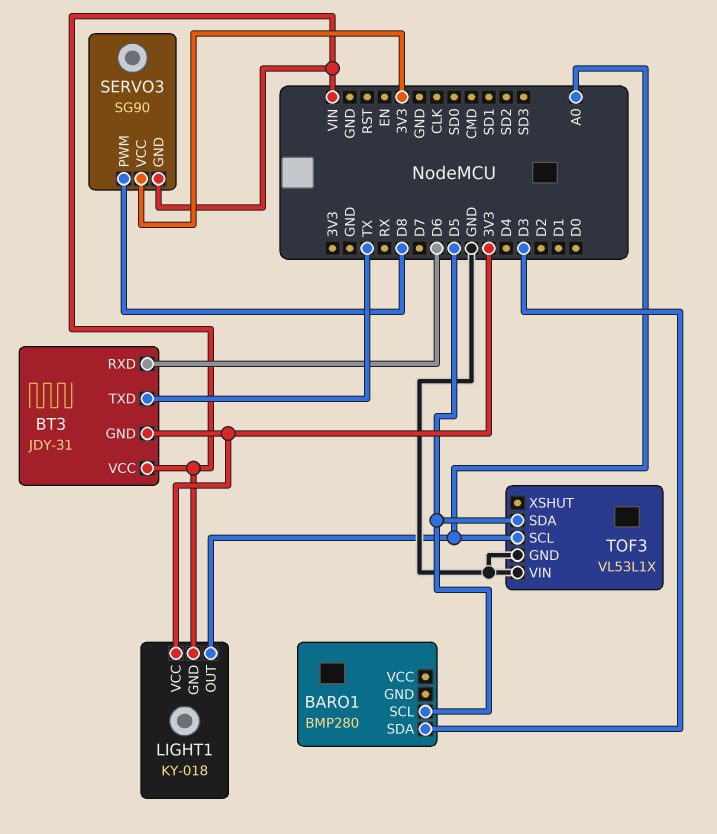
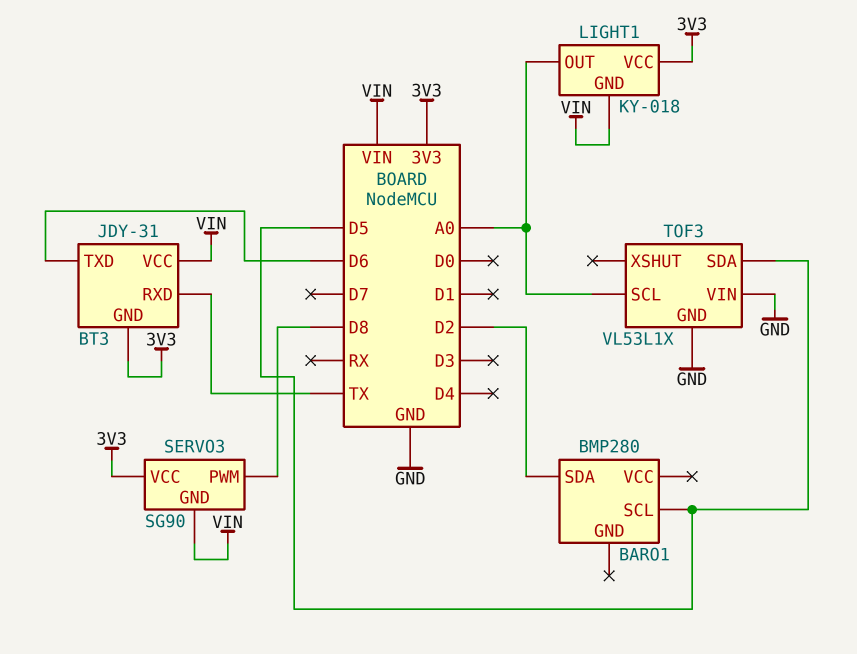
BARO1 pin SDA: D3 -> D2
BT3 pin RXD: D6 -> TX
BT3 pin TXD: TX -> D6

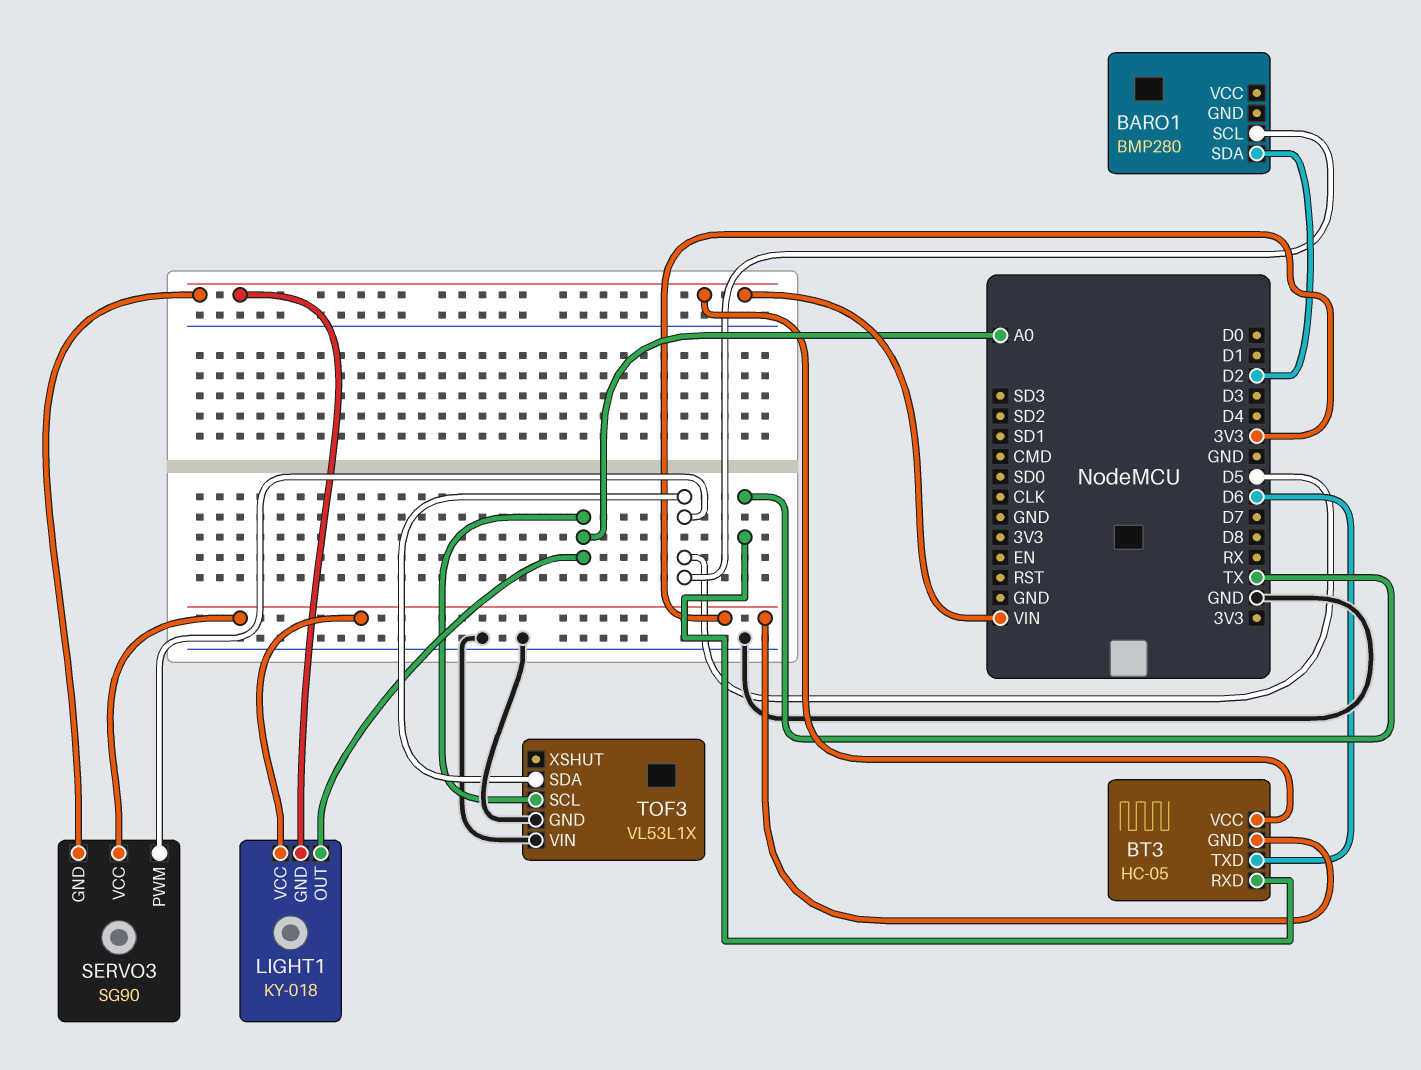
BT3: JDY-31 -> HC-05
SERVO3 pin PWM: D8 -> D5

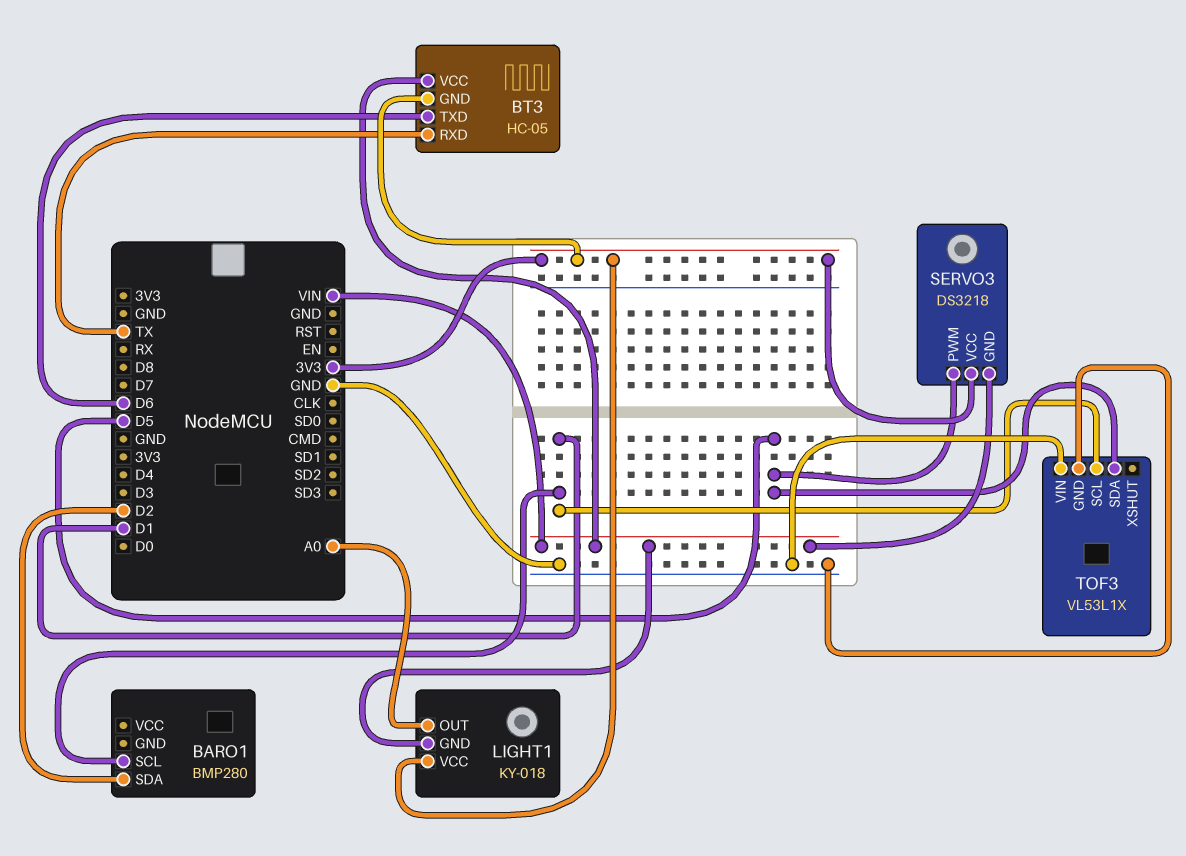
BARO1 pin SCL: D5 -> D1
SERVO3: SG90 -> DS3218
TOF3 pin SCL: A0 -> D1

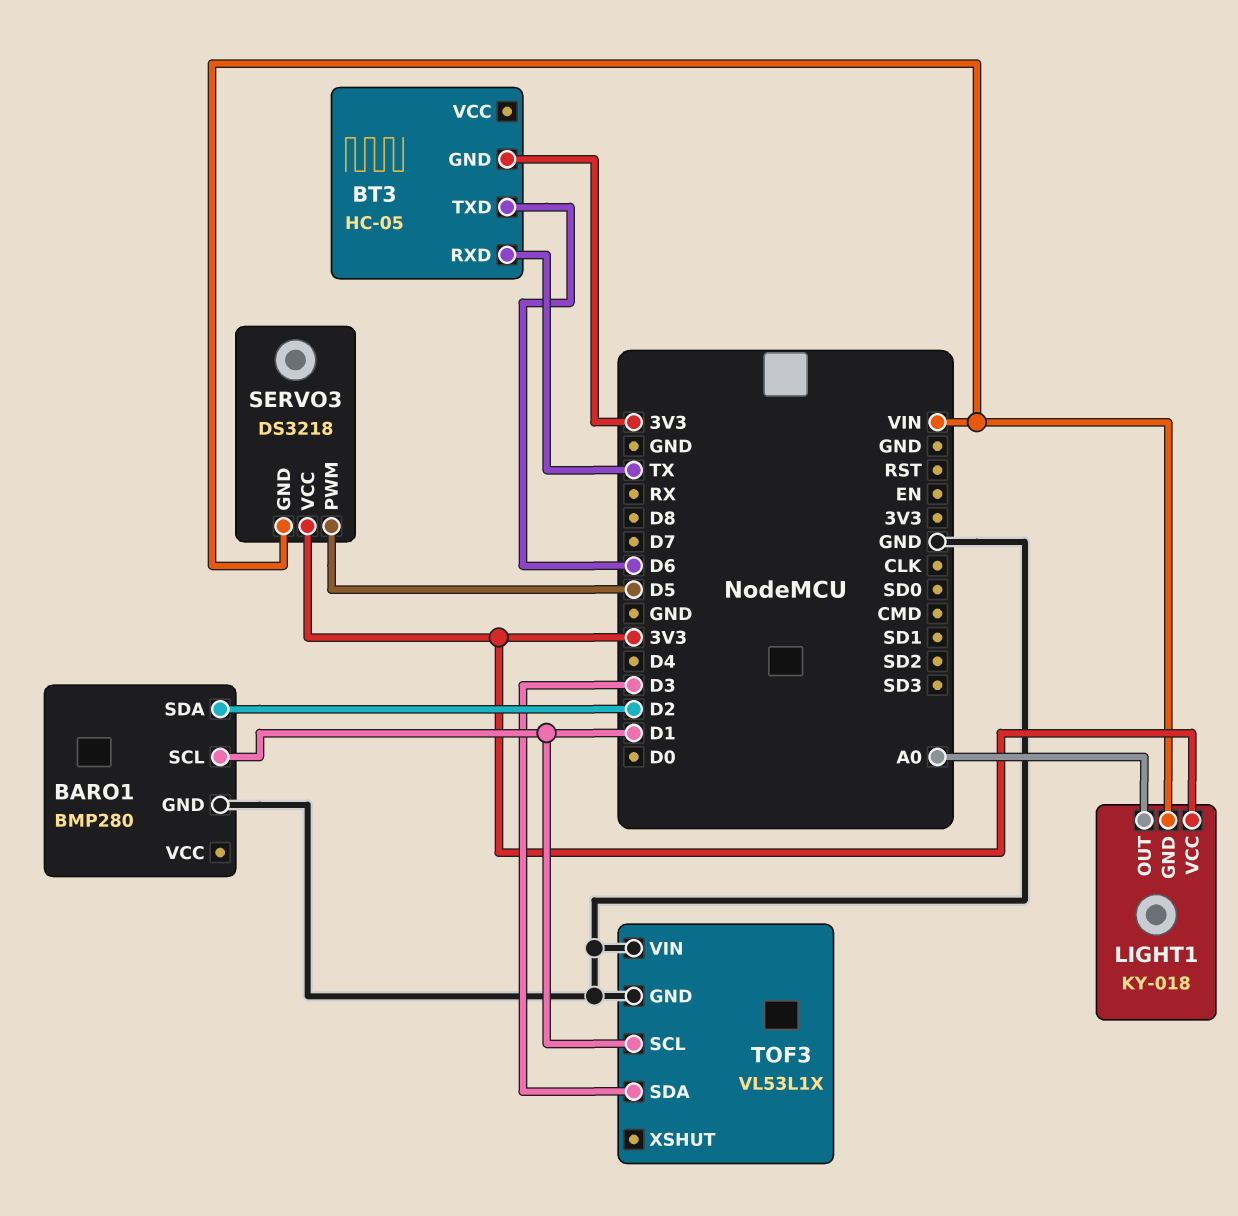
BARO1 pin GND: none -> GND
BT3 pin VCC: VIN -> none
TOF3 pin SDA: D5 -> D3

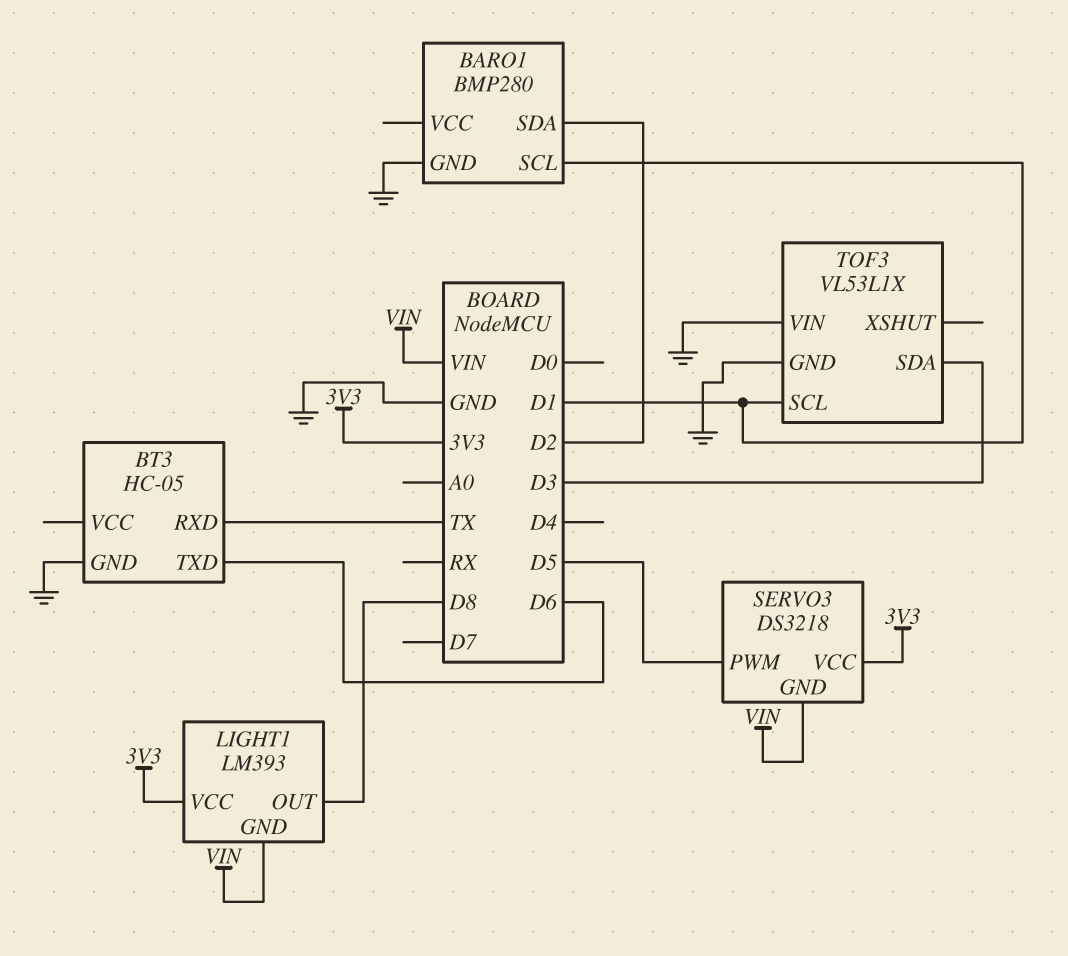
BT3 pin GND: 3V3 -> GND
LIGHT1: KY-018 -> LM393
LIGHT1 pin OUT: A0 -> D8

